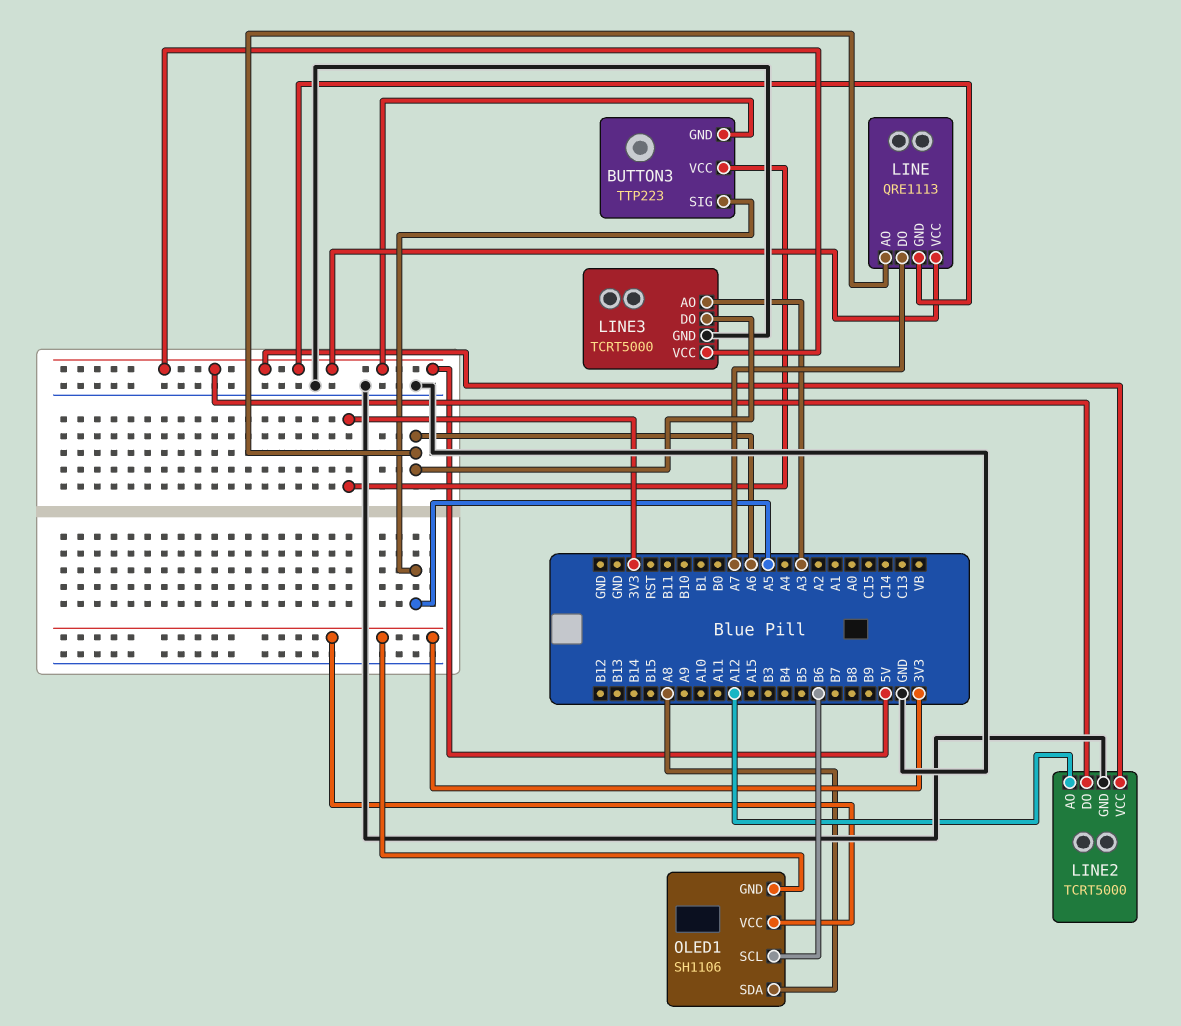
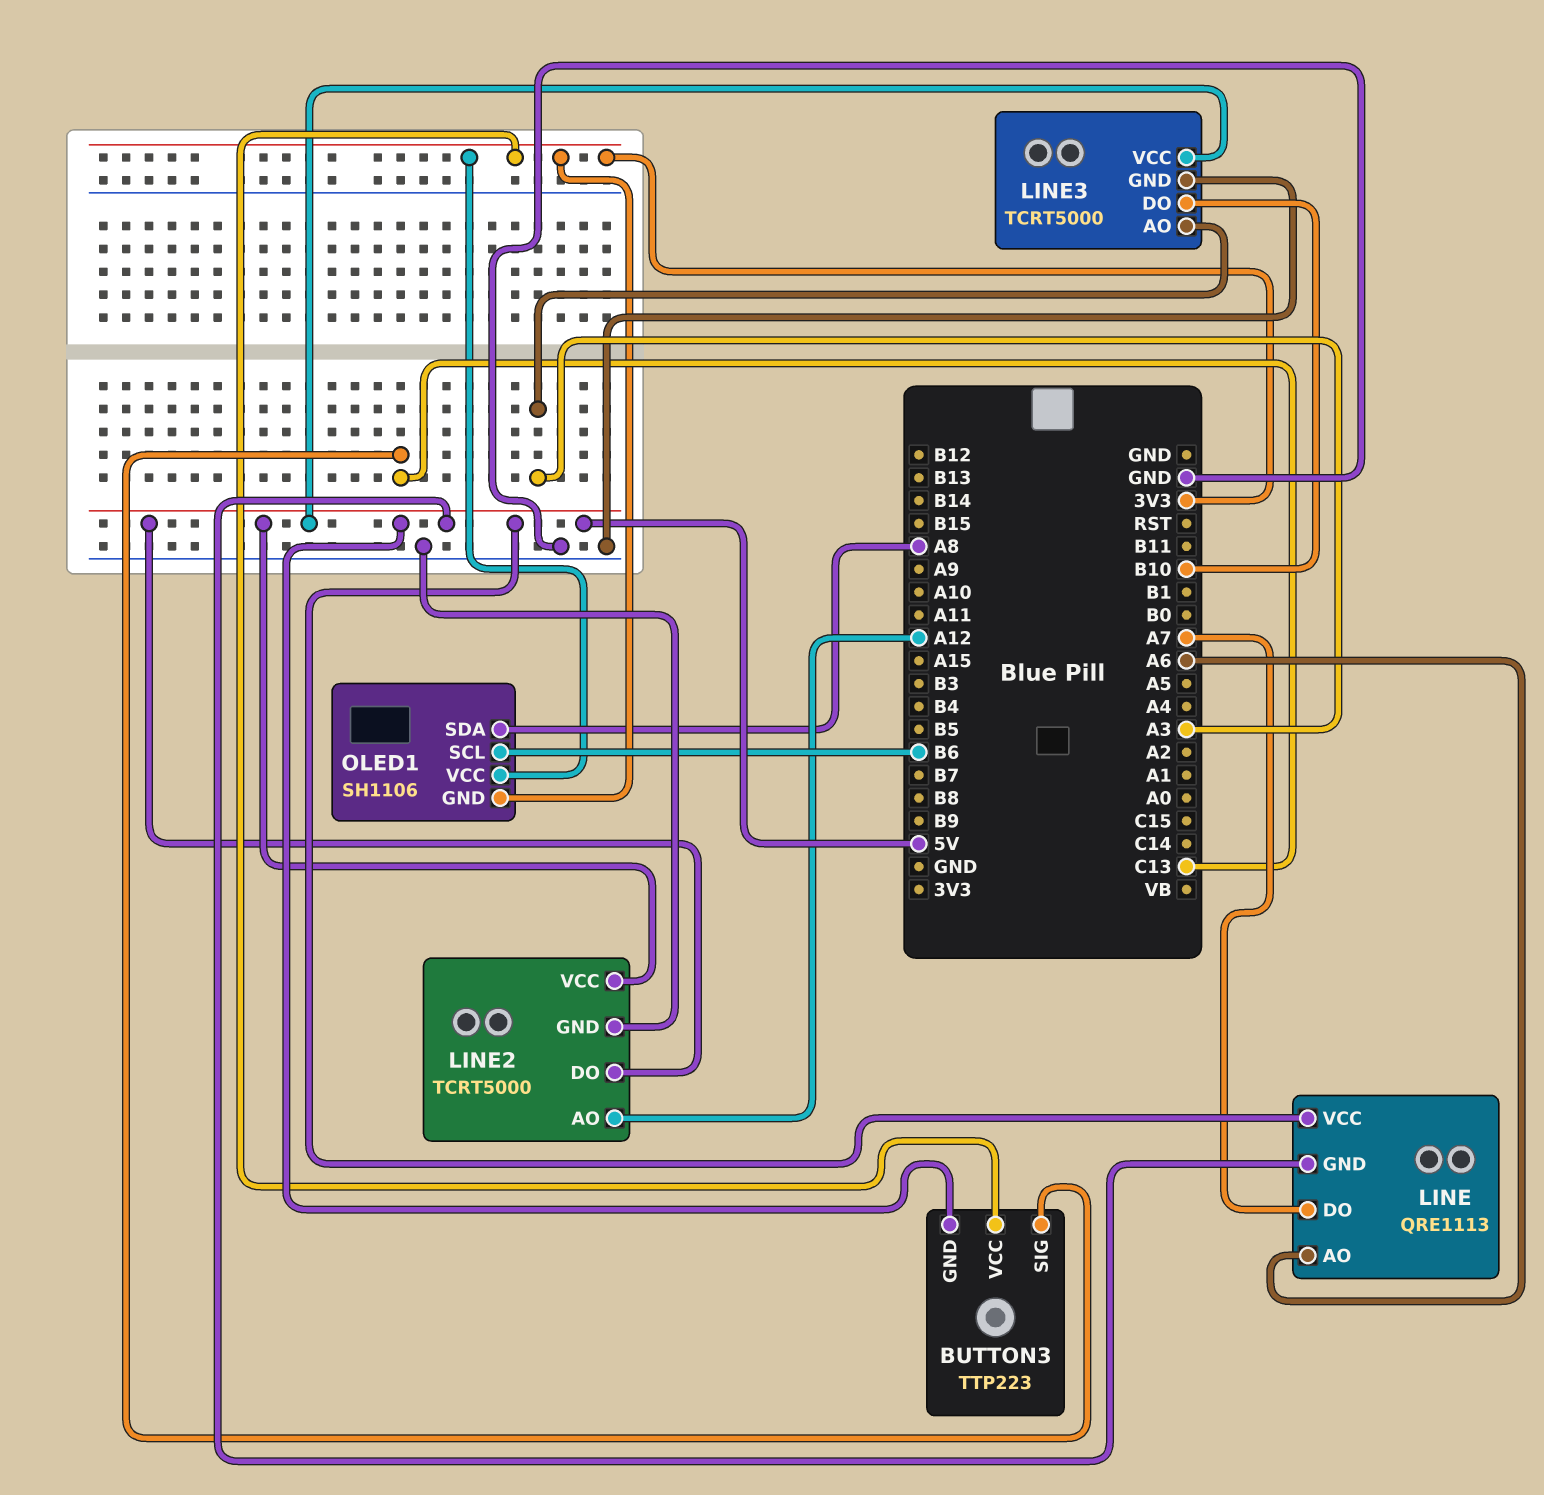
BUTTON3 pin SIG: A5 -> C13
LINE3 pin DO: A6 -> B10

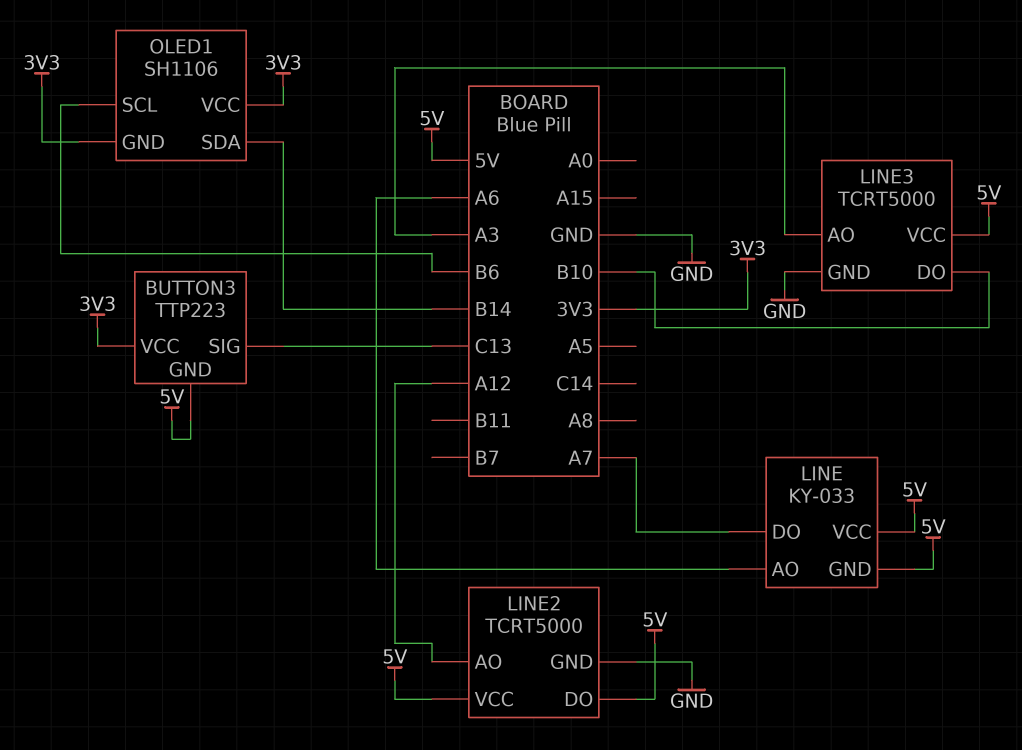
LINE: QRE1113 -> KY-033
OLED1 pin SDA: A8 -> B14

